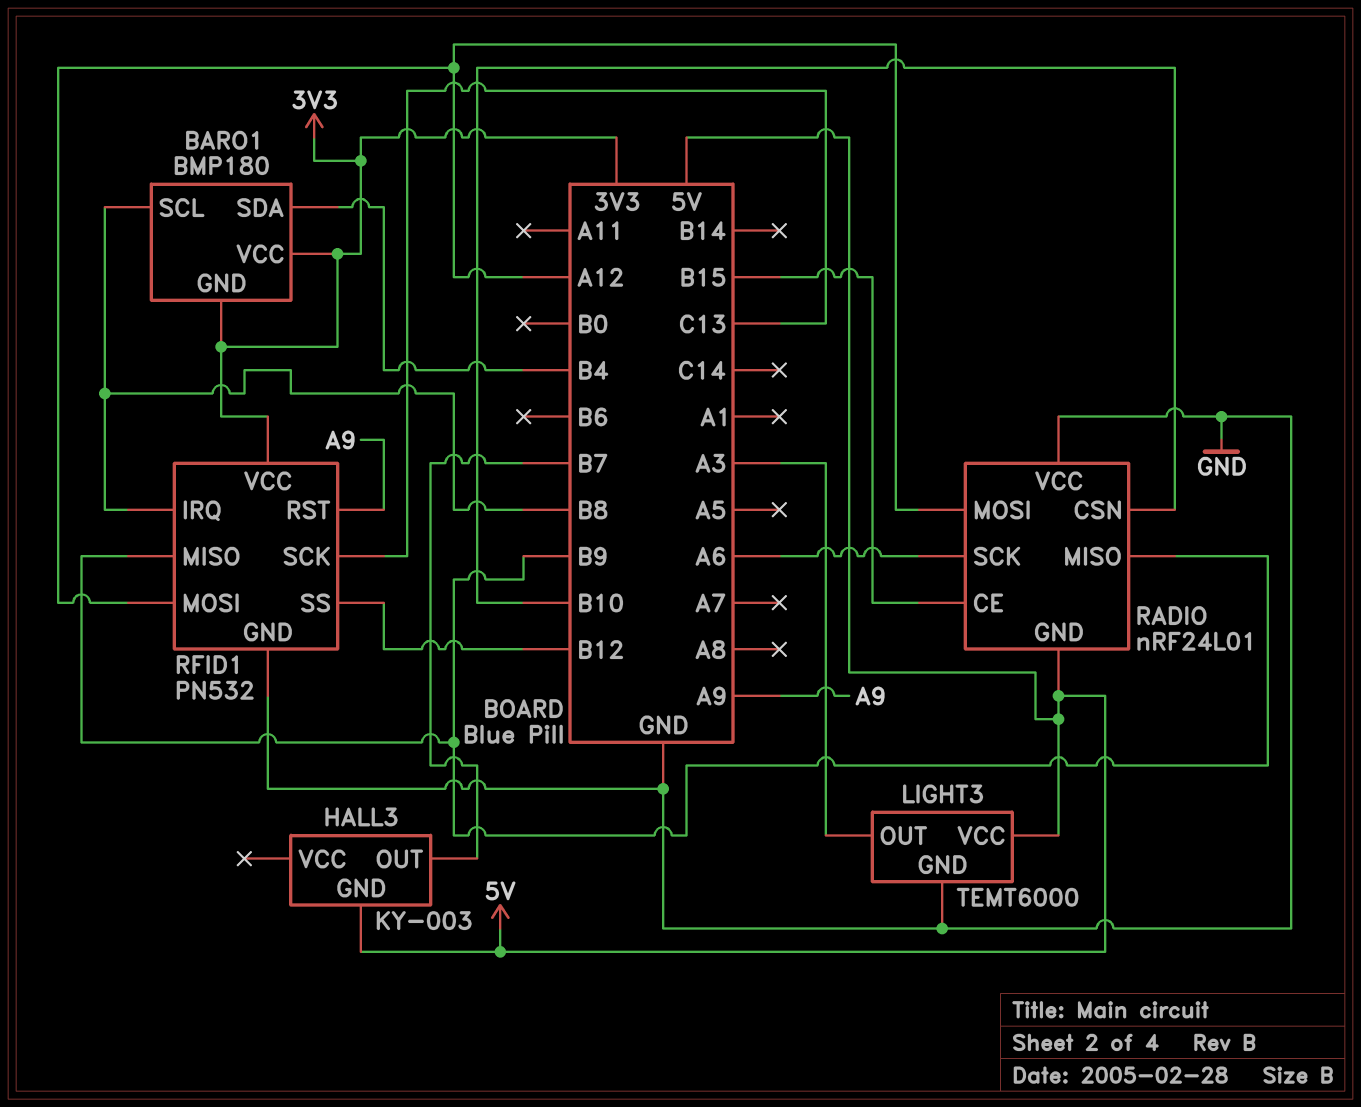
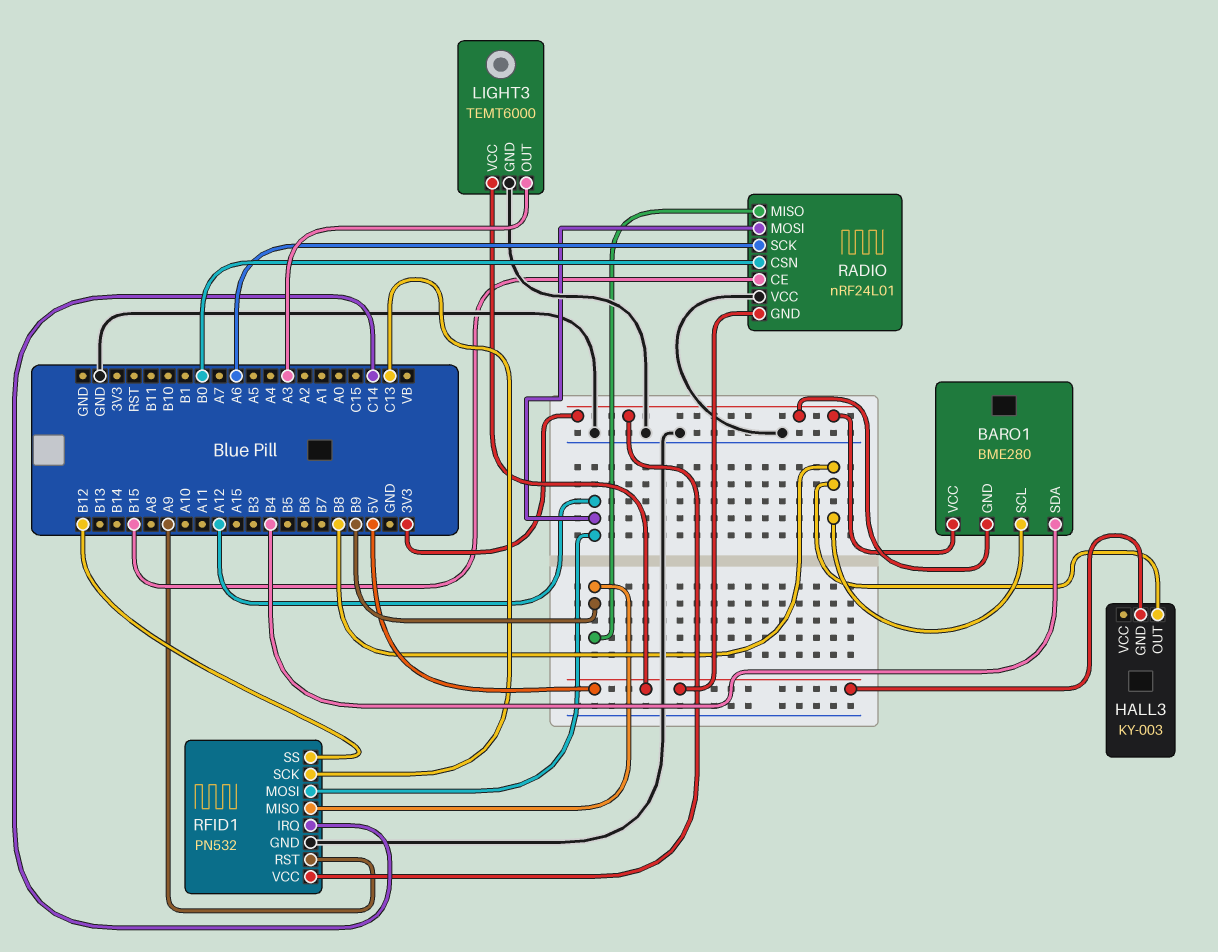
BARO1: BMP180 -> BME280
HALL3 pin OUT: B7 -> B8
RADIO pin CSN: B10 -> B0
RFID1 pin IRQ: B8 -> C14

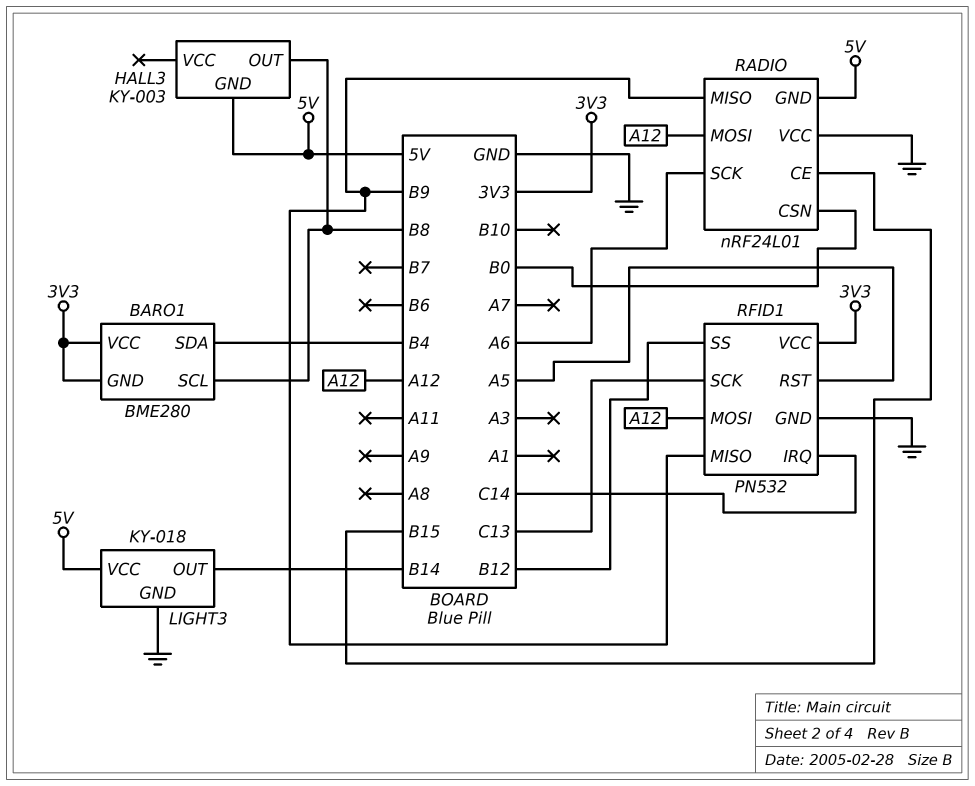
LIGHT3: TEMT6000 -> KY-018
LIGHT3 pin OUT: A3 -> B14
RFID1 pin RST: A9 -> A5

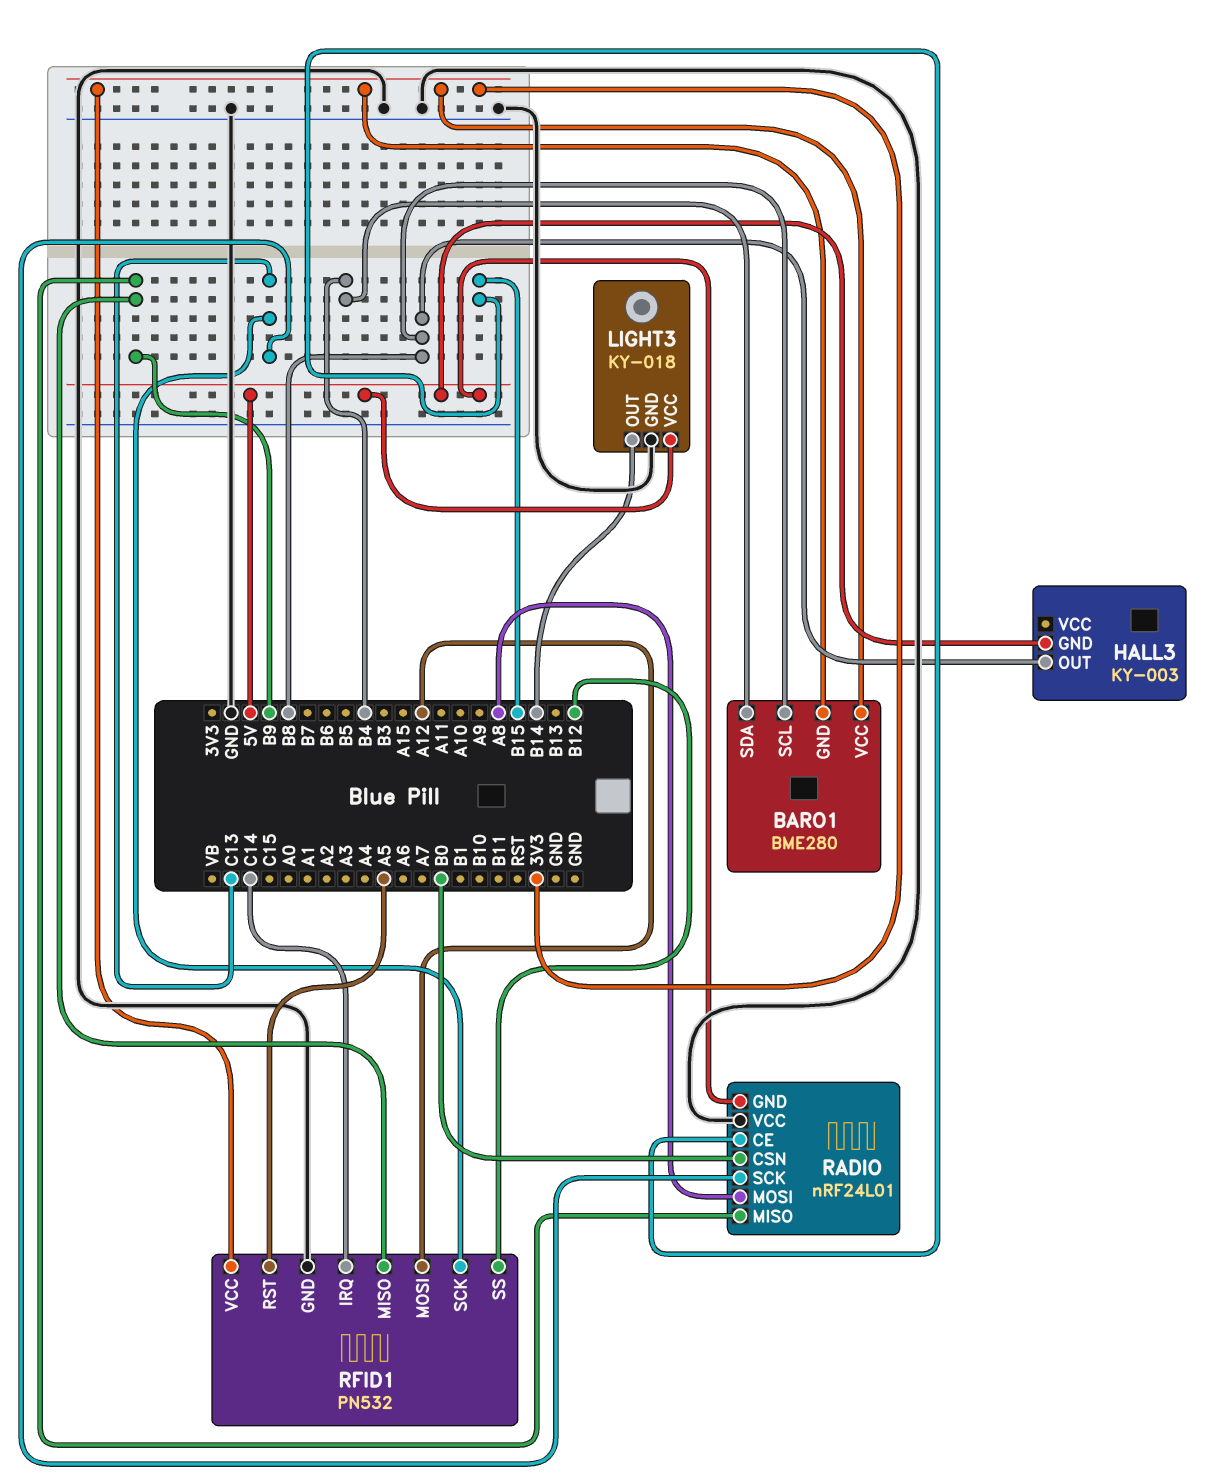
RADIO pin MOSI: A12 -> A8
RADIO pin SCK: A6 -> C13

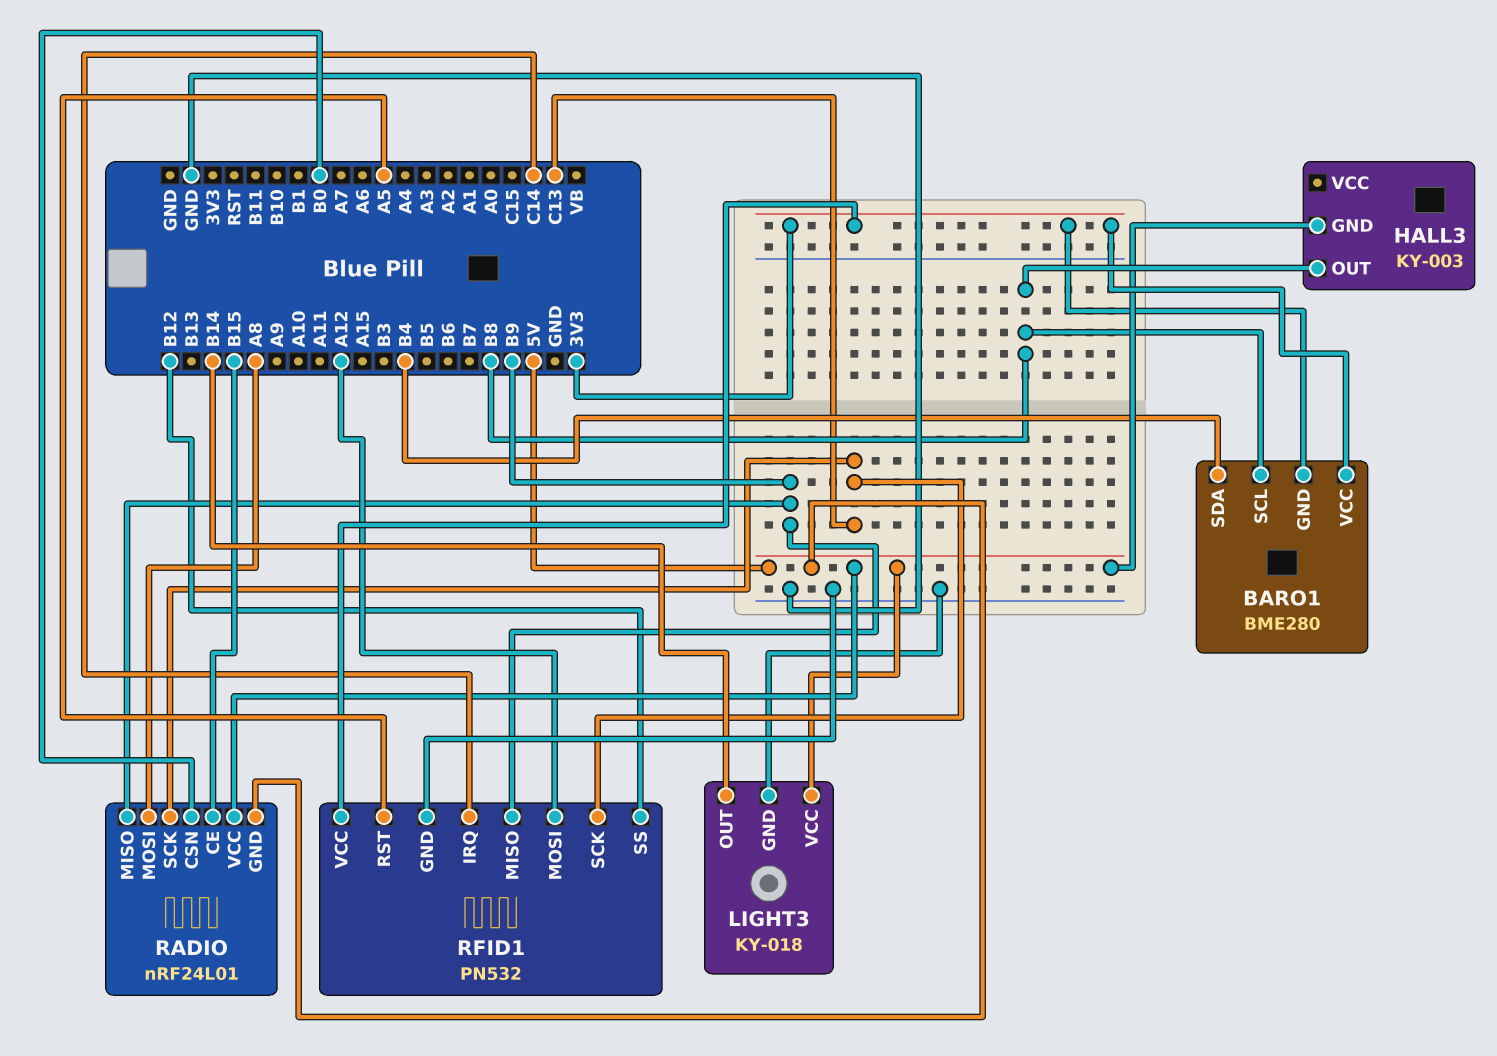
RADIO pin VCC: GND -> 5V

